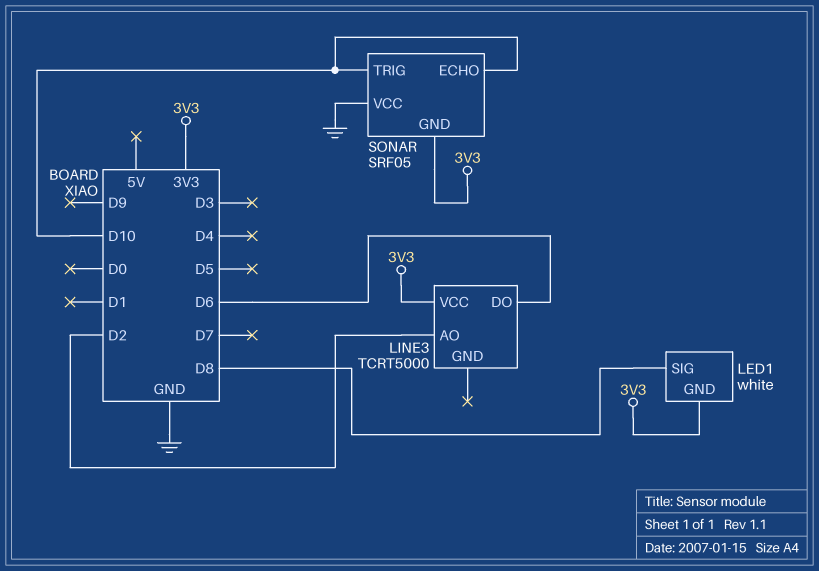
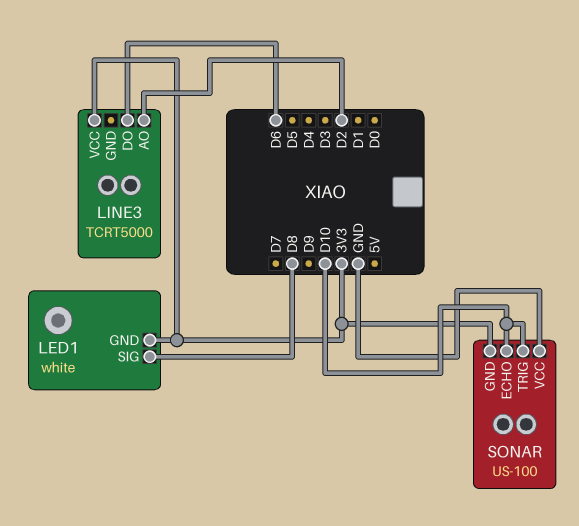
SONAR: SRF05 -> US-100

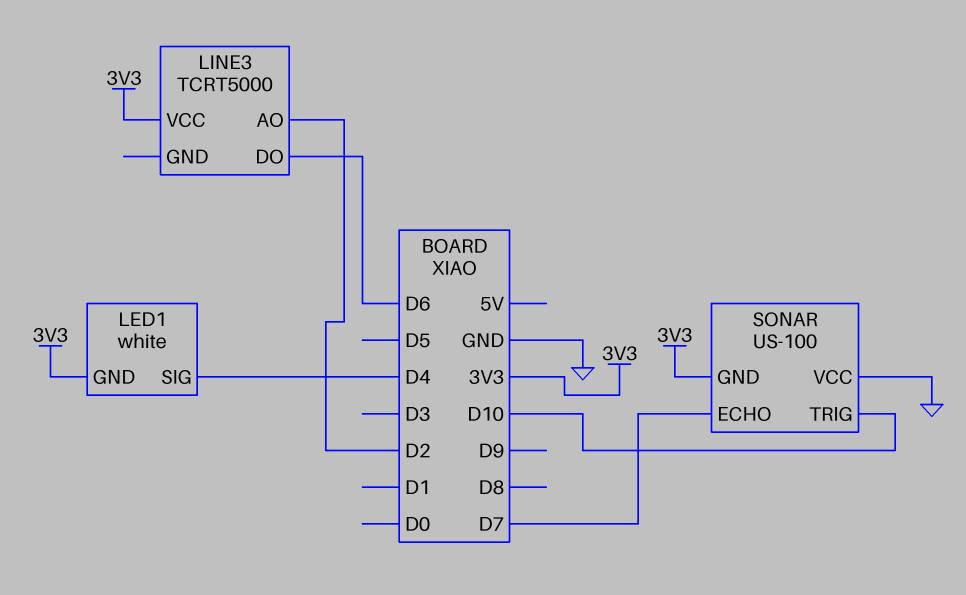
LED1 pin SIG: D8 -> D4
SONAR pin ECHO: D10 -> D7

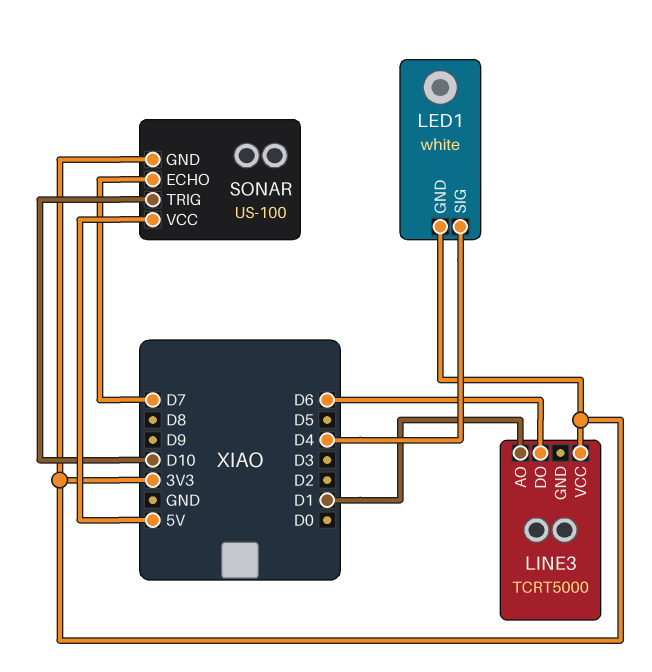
LINE3 pin AO: D2 -> D1
SONAR pin VCC: GND -> 5V

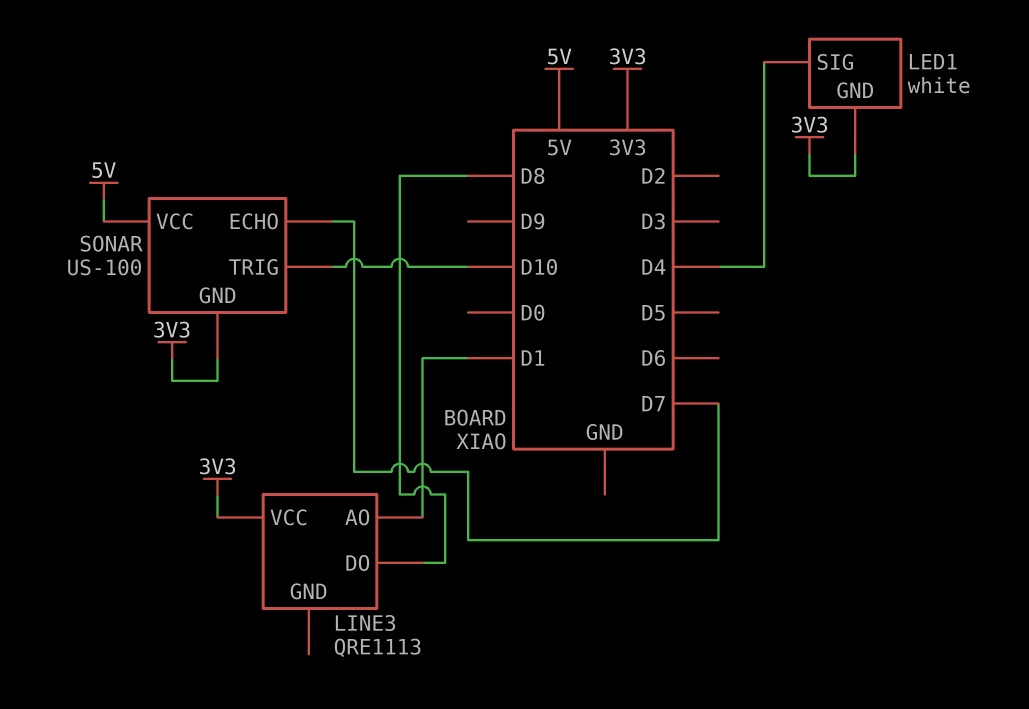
LINE3: TCRT5000 -> QRE1113
LINE3 pin DO: D6 -> D8

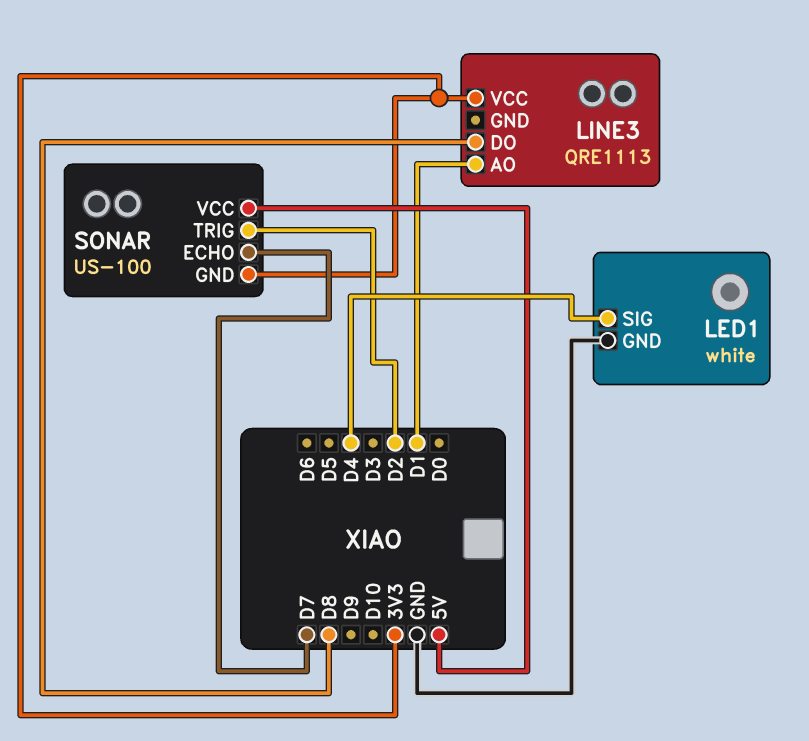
LED1 pin GND: 3V3 -> GND
SONAR pin TRIG: D10 -> D2

